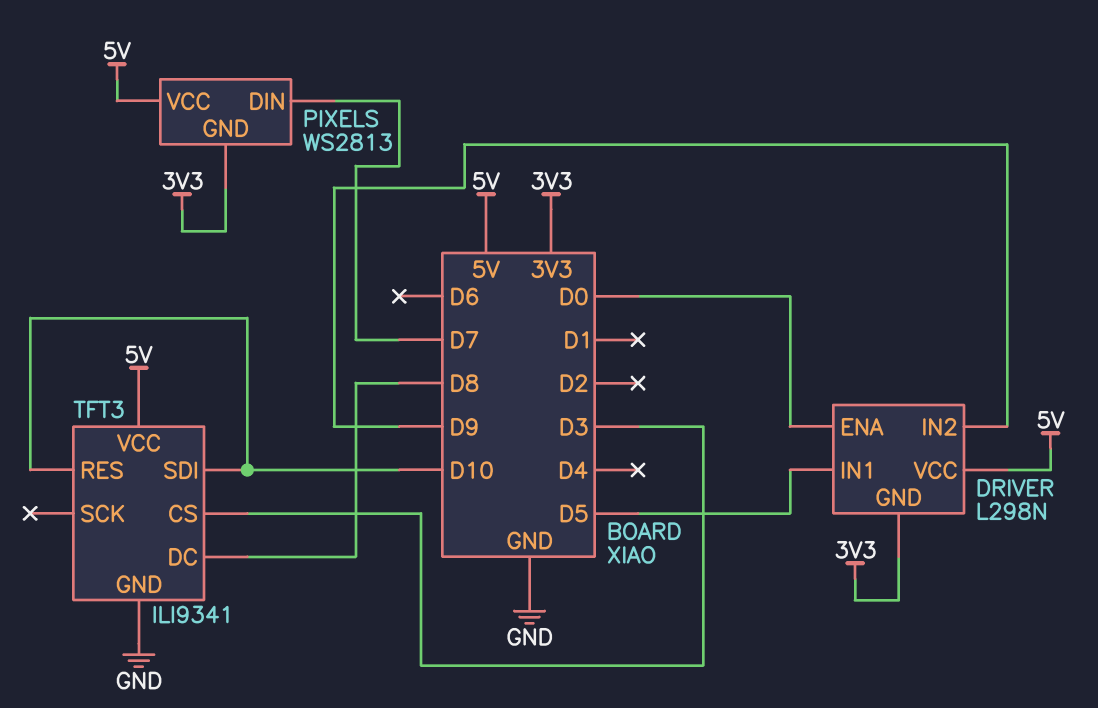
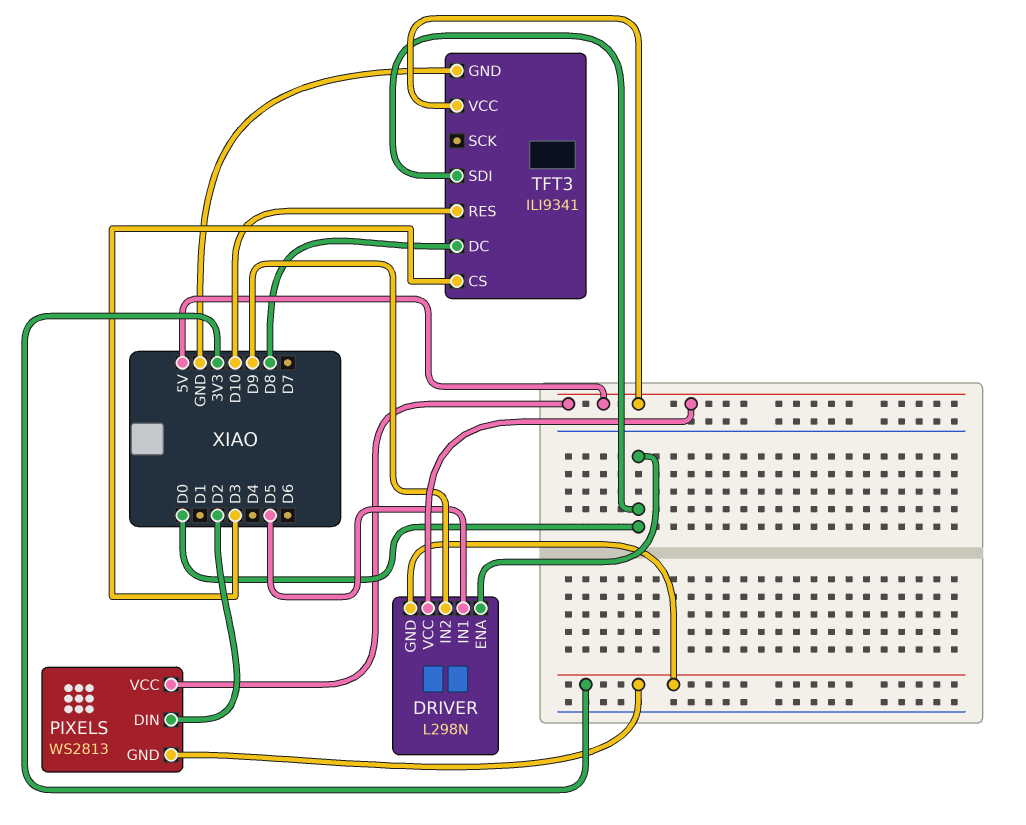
PIXELS pin DIN: D7 -> D2
TFT3 pin SDI: D10 -> D0

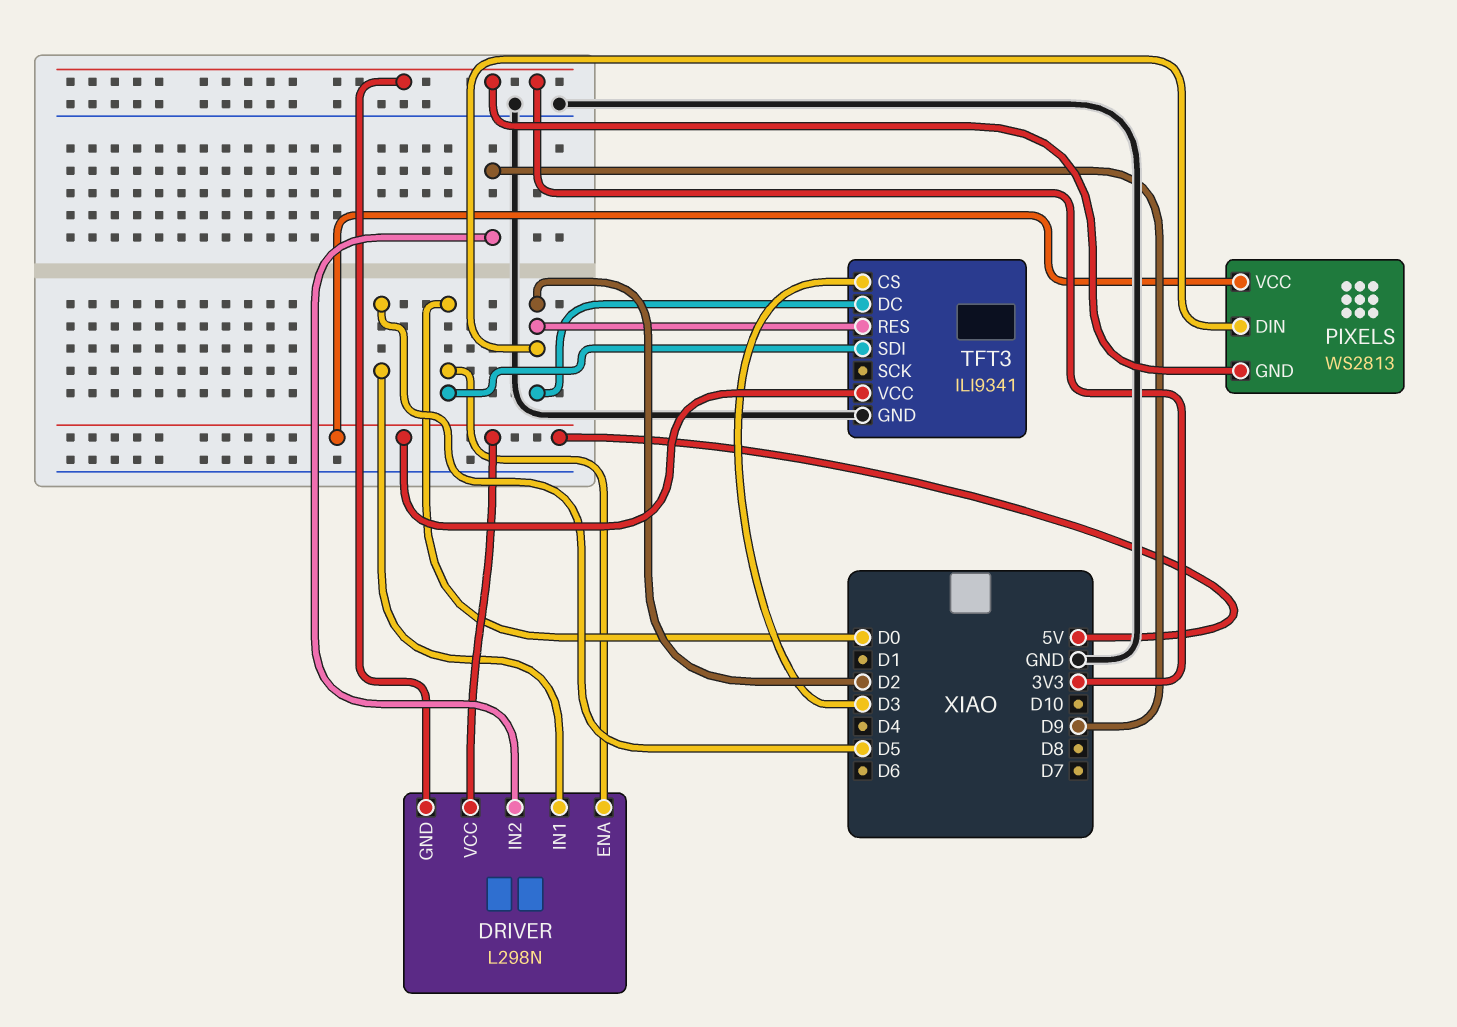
TFT3 pin DC: D8 -> D2
TFT3 pin RES: D10 -> D2

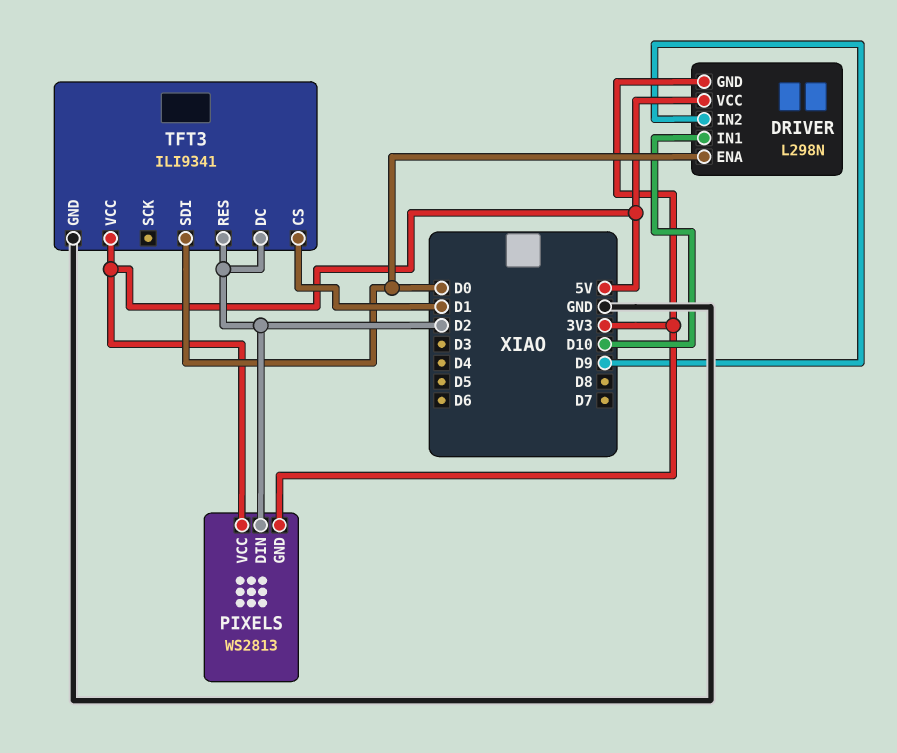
DRIVER pin IN1: D5 -> D10
TFT3 pin CS: D3 -> D1

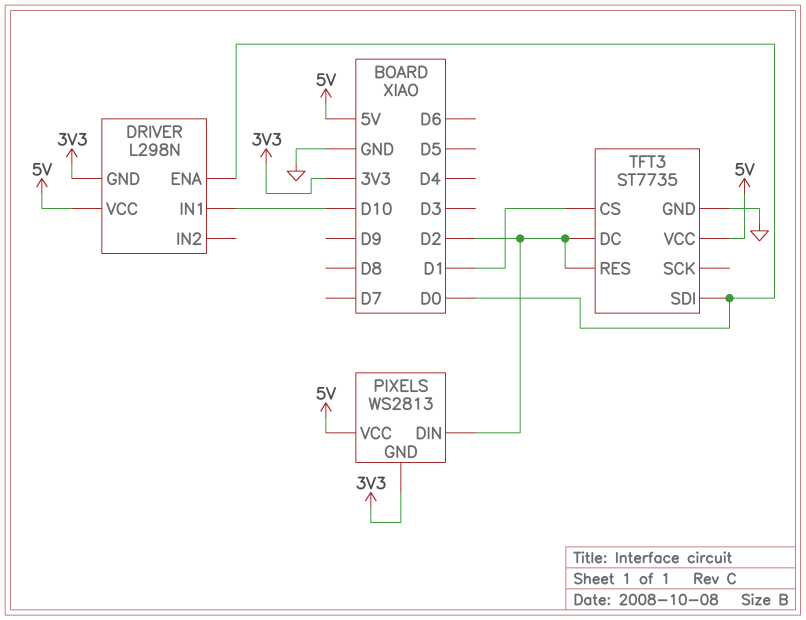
DRIVER pin IN2: D9 -> none
TFT3: ILI9341 -> ST7735

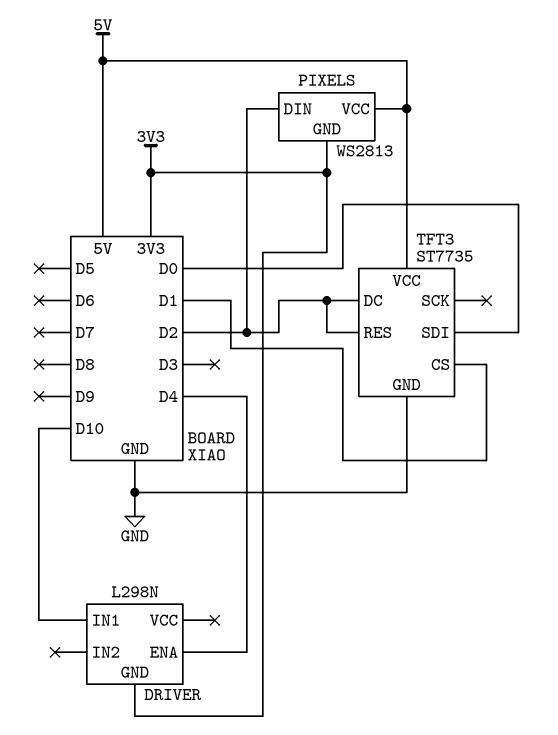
DRIVER pin ENA: D0 -> D4
DRIVER pin VCC: 5V -> none

